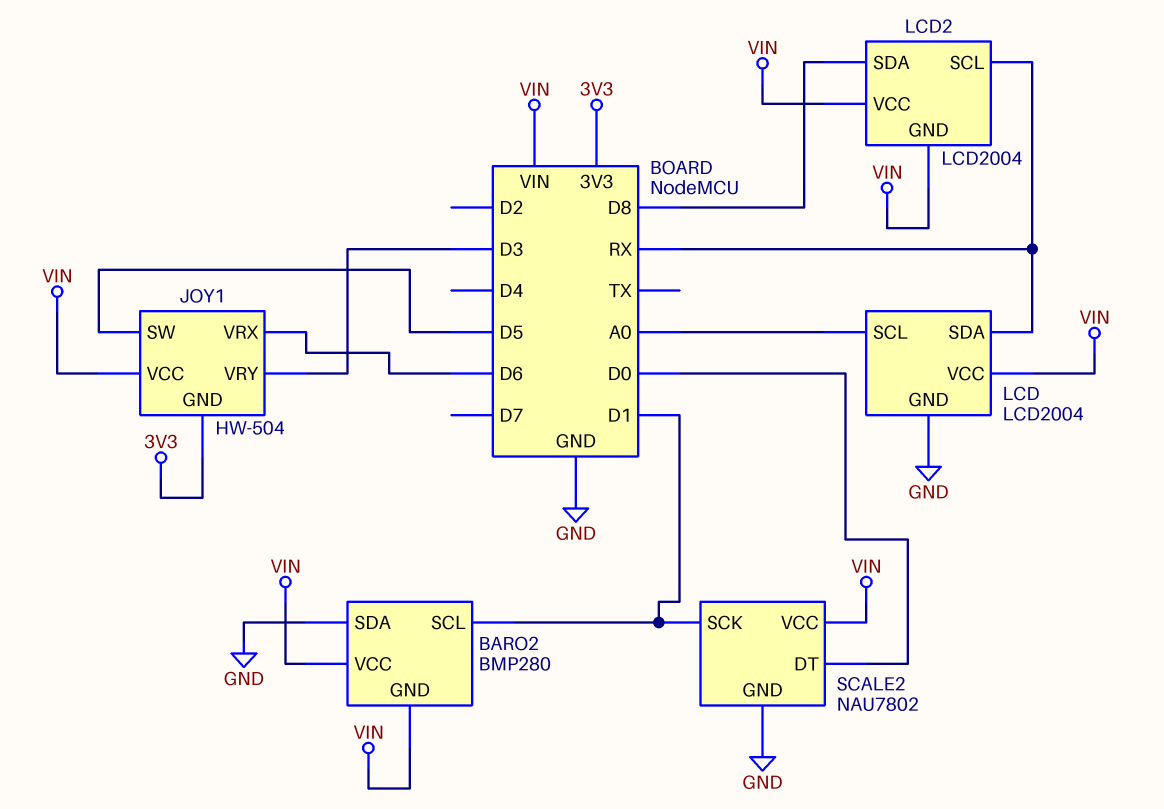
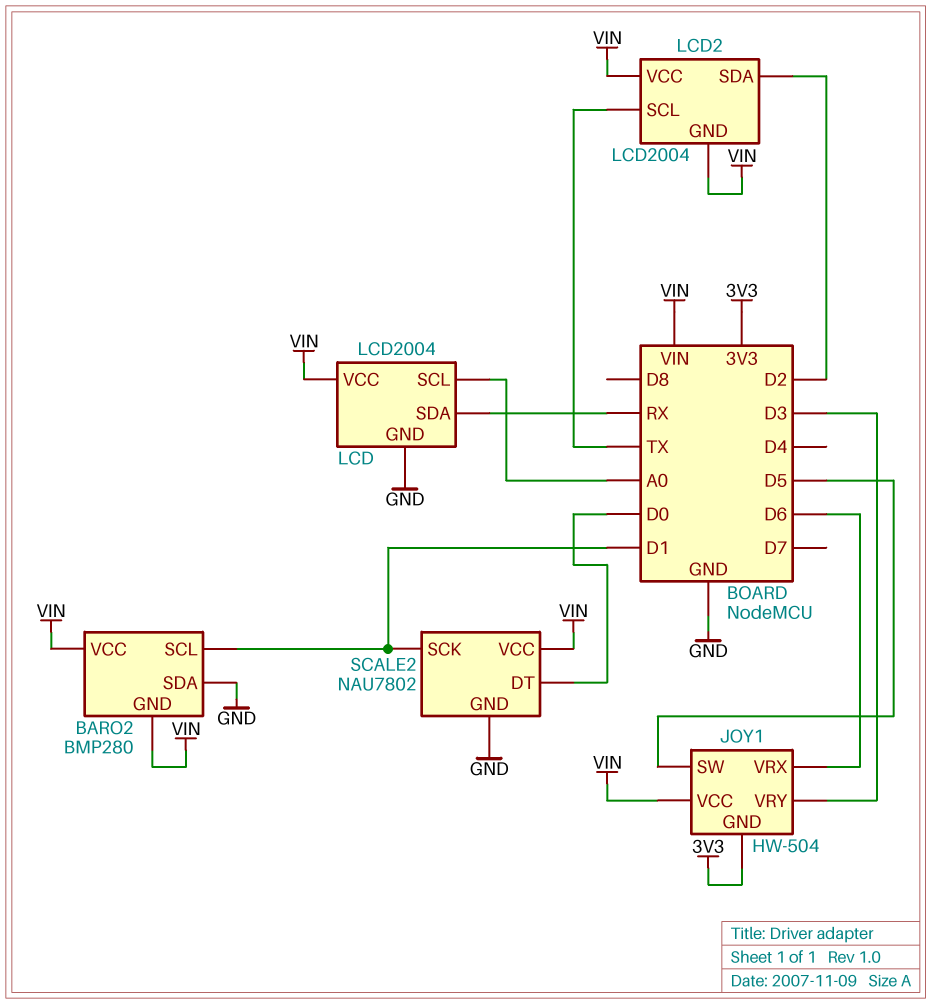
LCD2 pin SCL: RX -> TX
LCD2 pin SDA: D8 -> D2

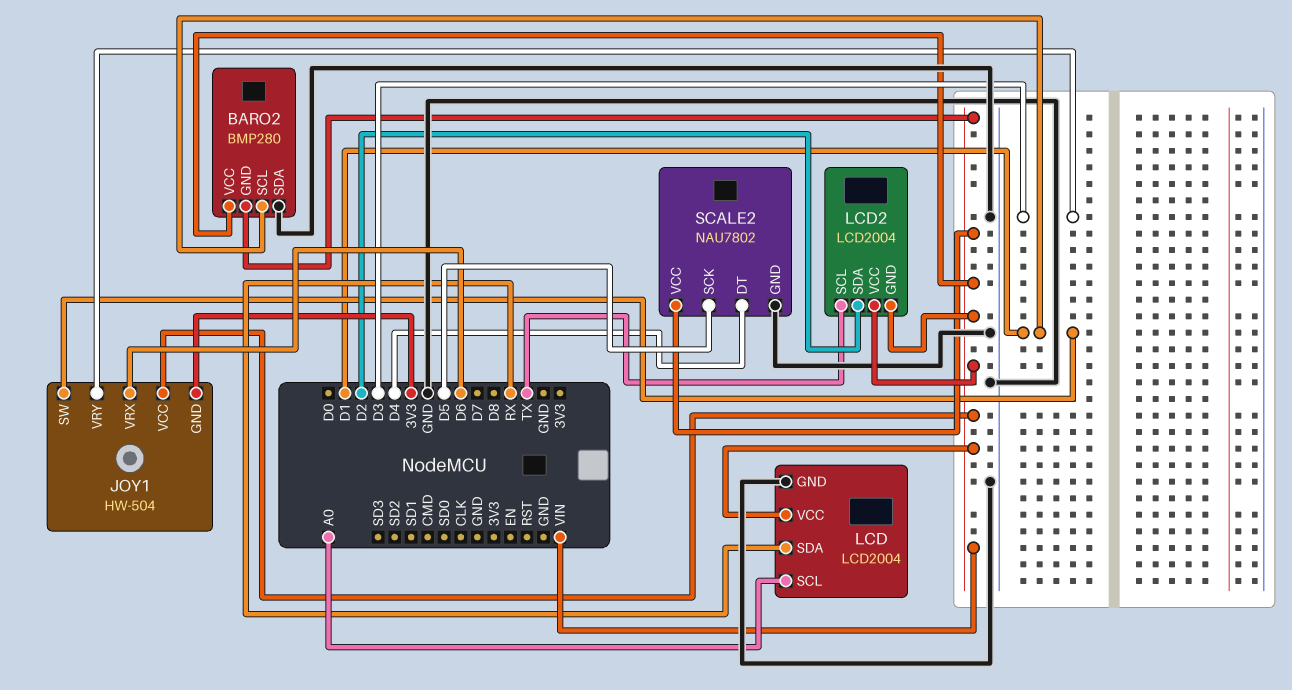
JOY1 pin SW: D5 -> D1
SCALE2 pin DT: D0 -> D4
SCALE2 pin SCK: D1 -> D5

